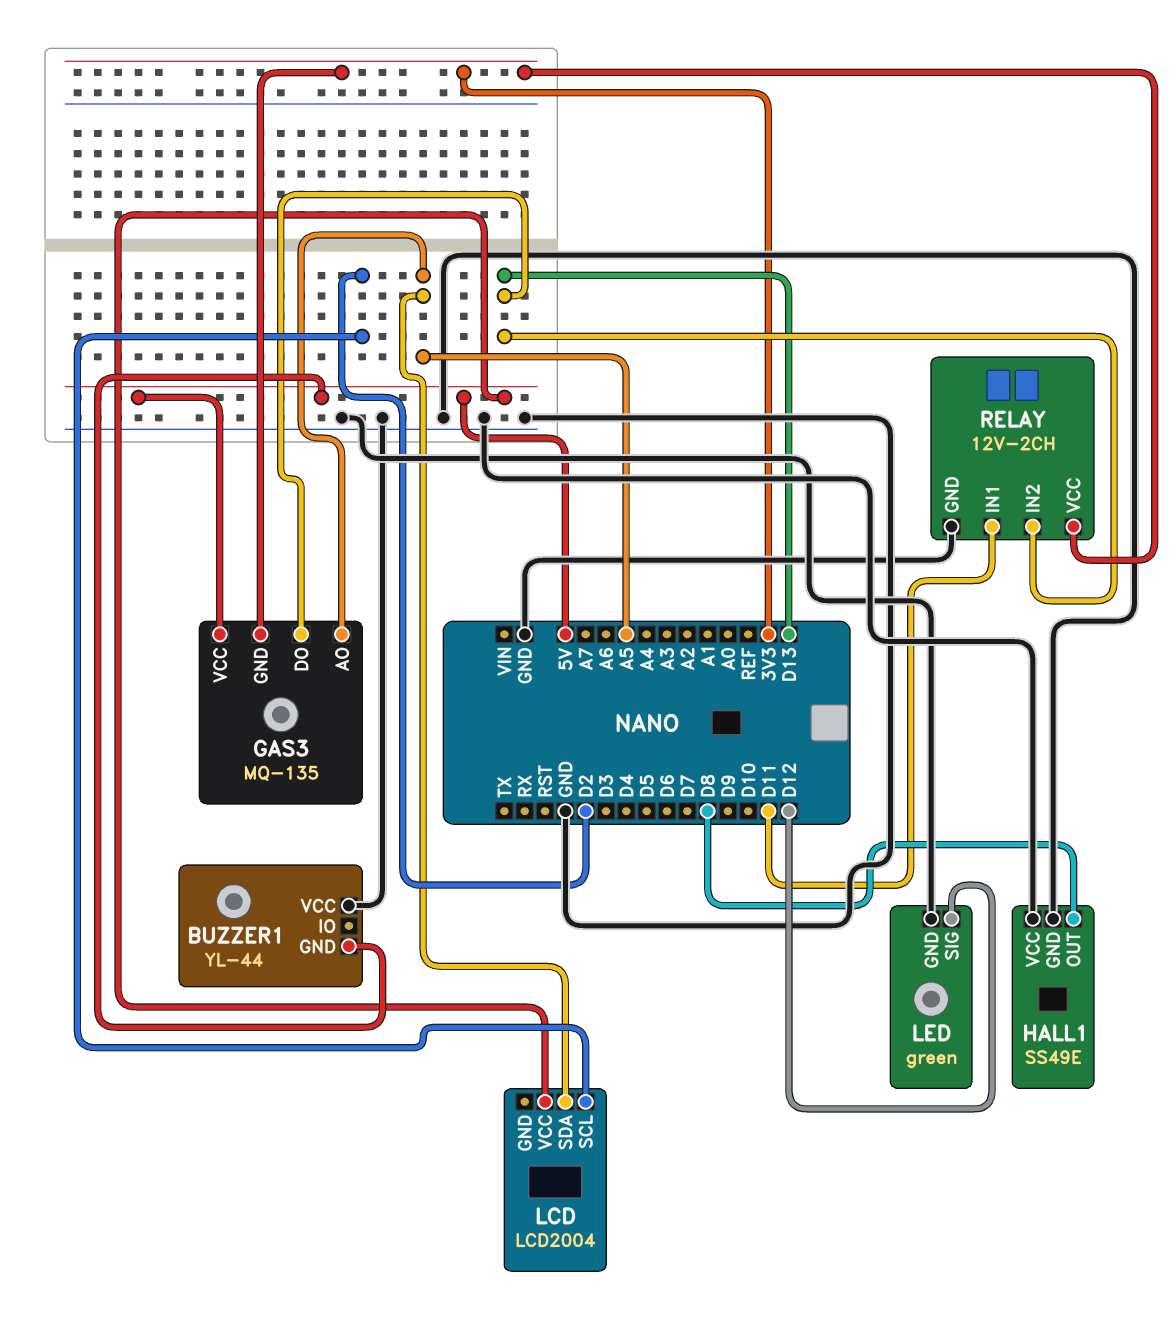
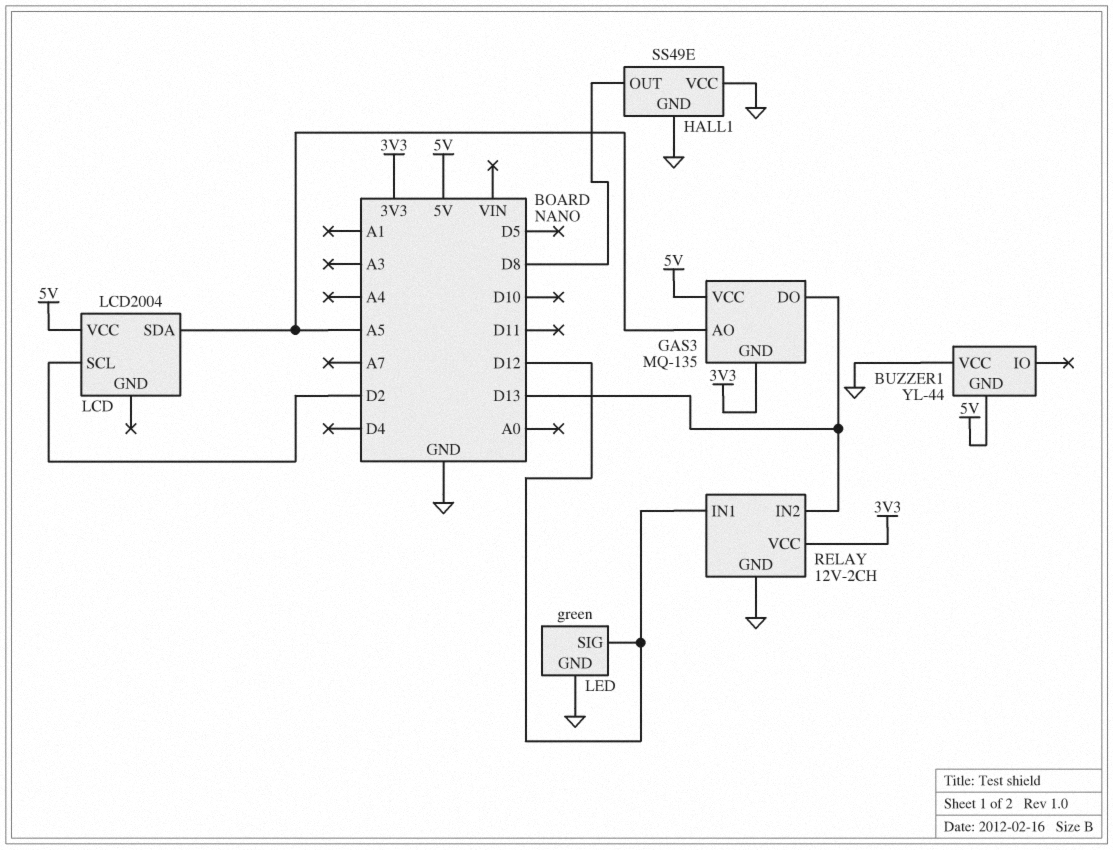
RELAY pin IN1: D11 -> D12

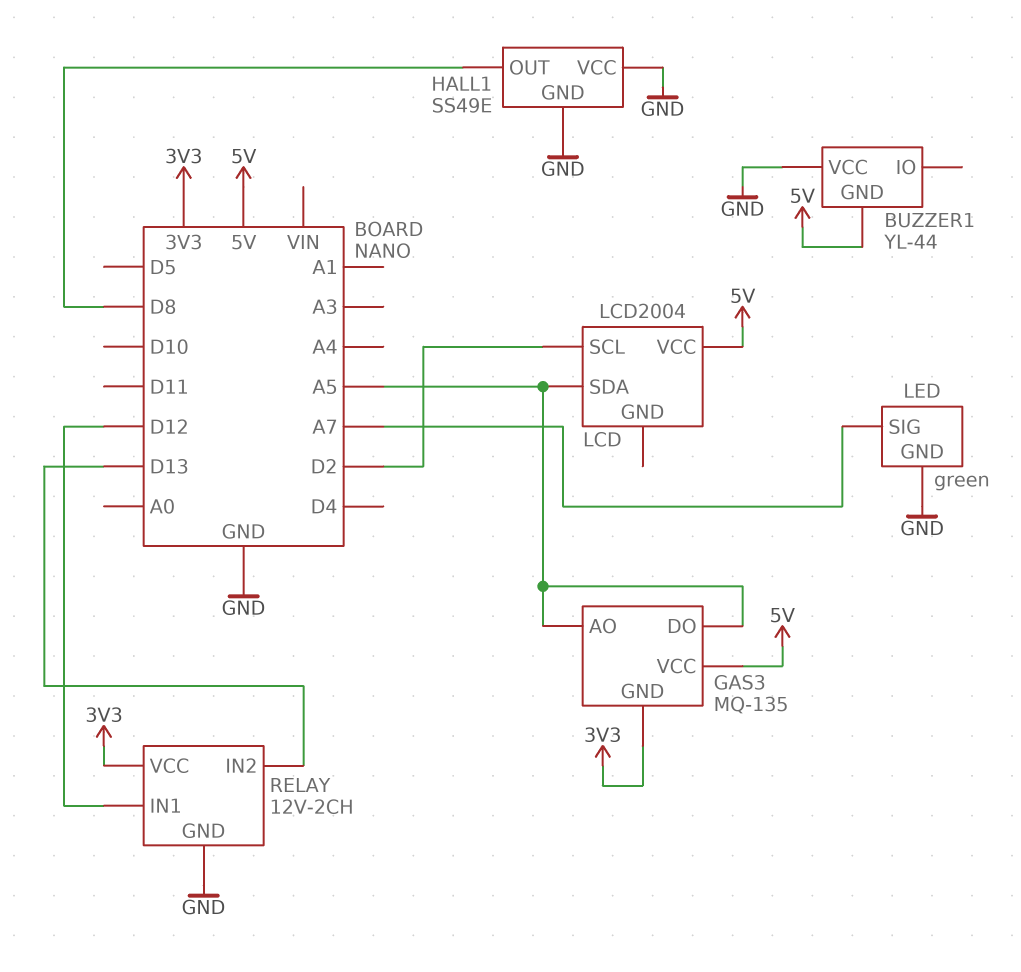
GAS3 pin DO: D13 -> A5
LED pin SIG: D12 -> A7

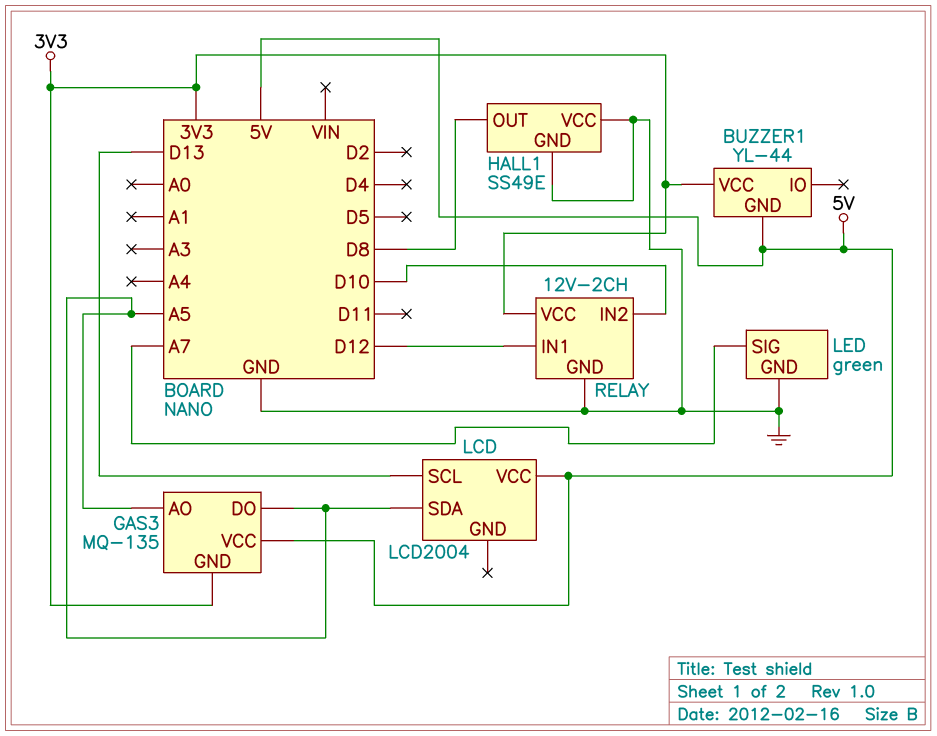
BUZZER1 pin VCC: GND -> 3V3
LCD pin SCL: D2 -> D13
RELAY pin IN2: D13 -> D10

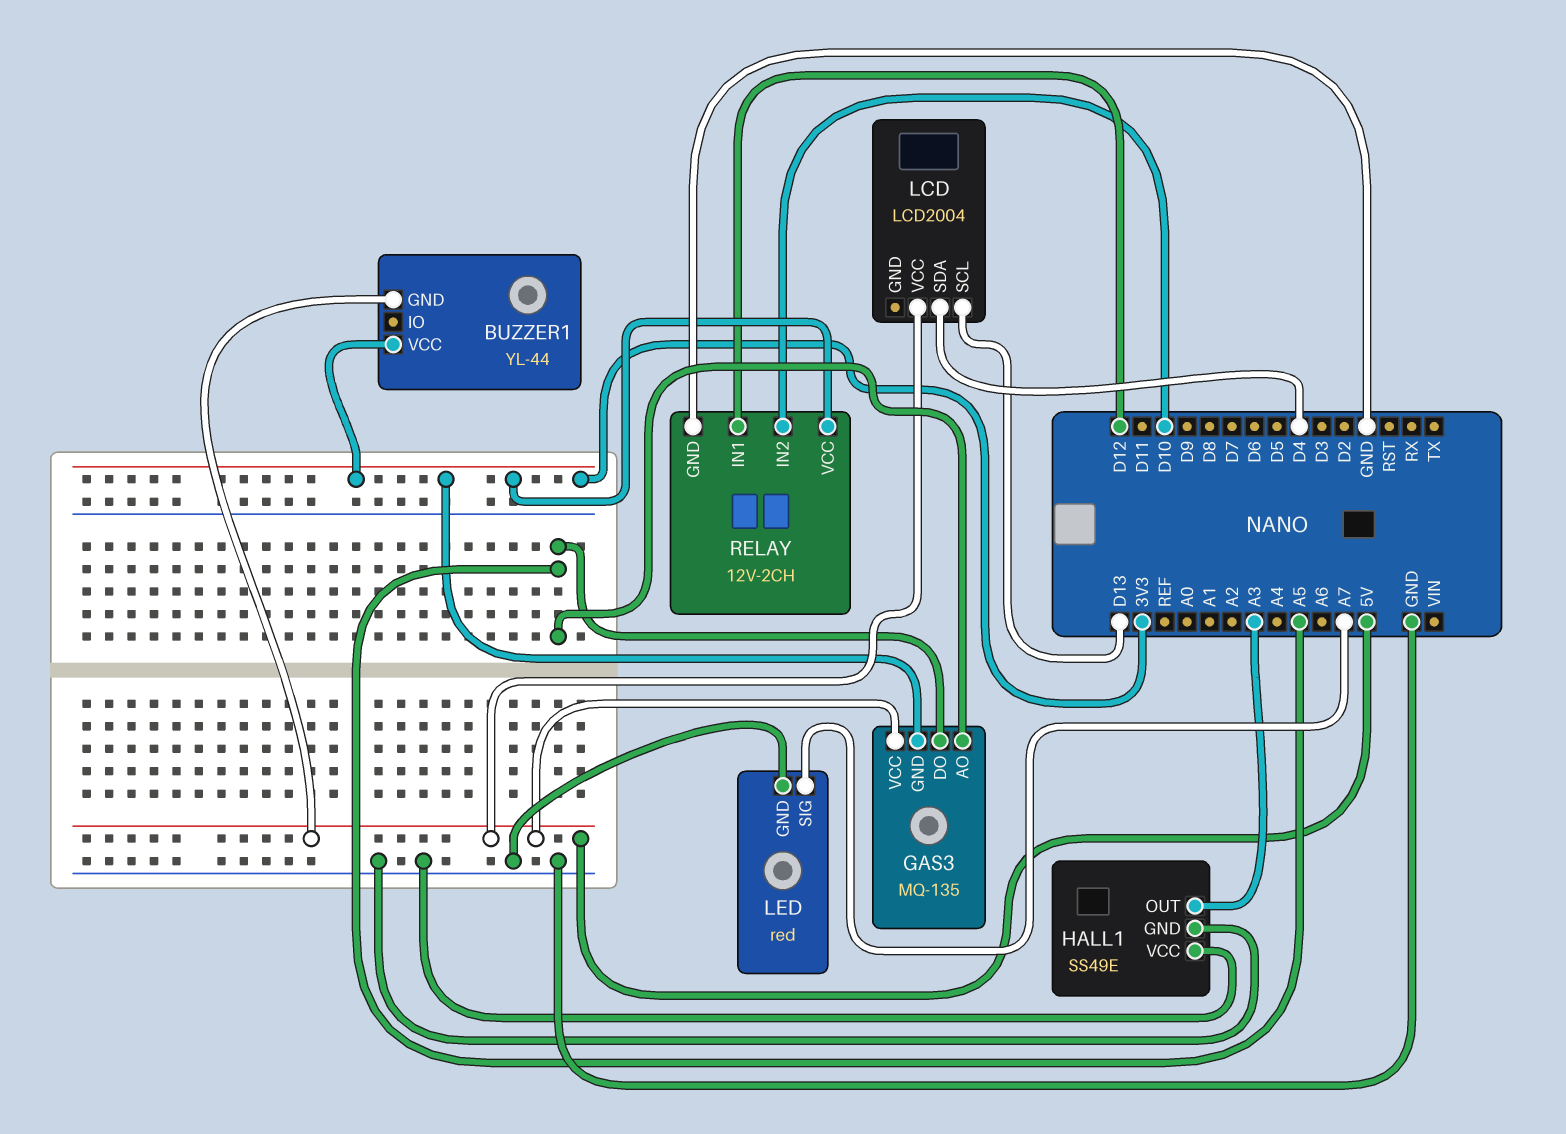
HALL1 pin OUT: D8 -> A3
LCD pin SDA: A5 -> D4
LED: green -> red

